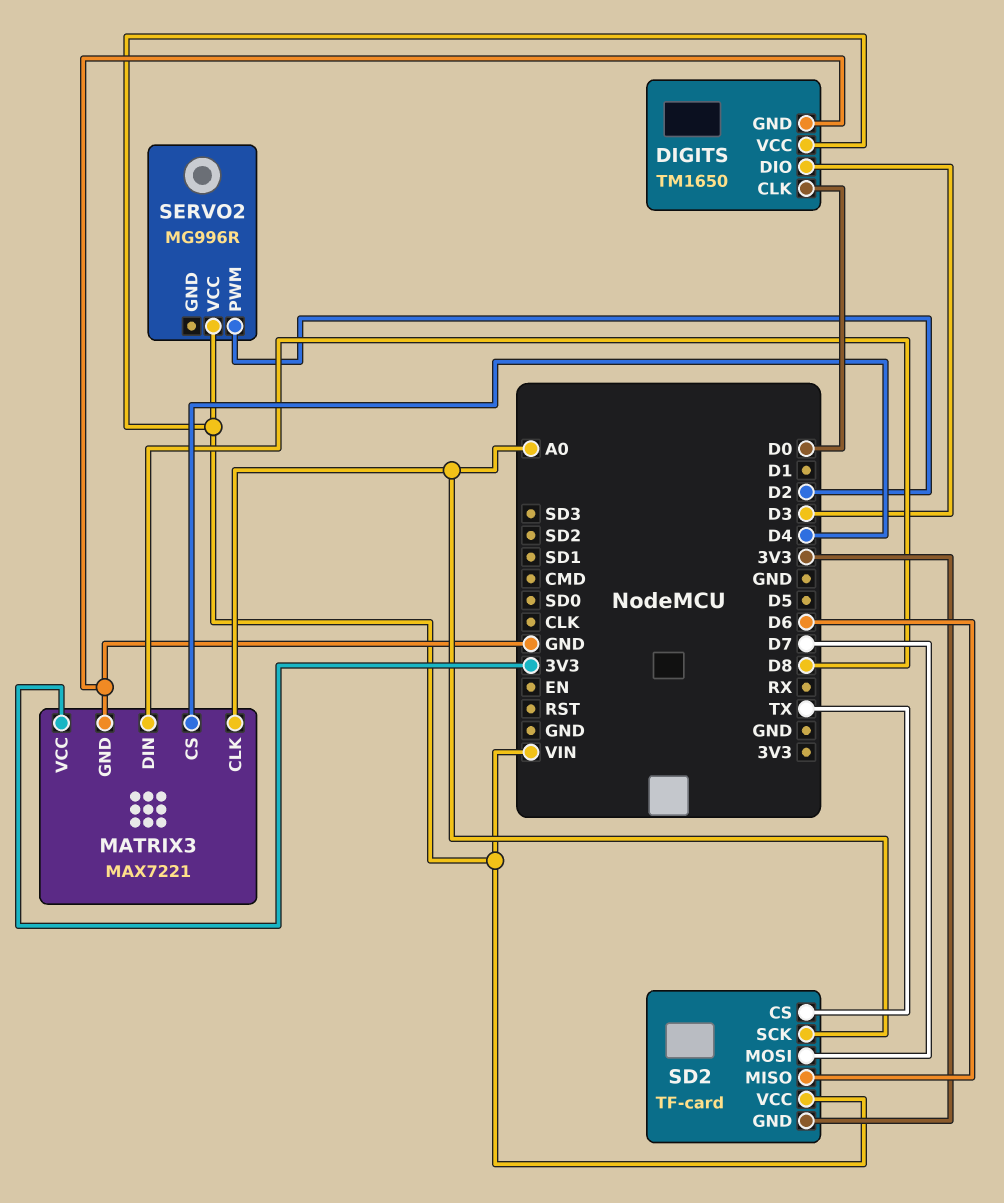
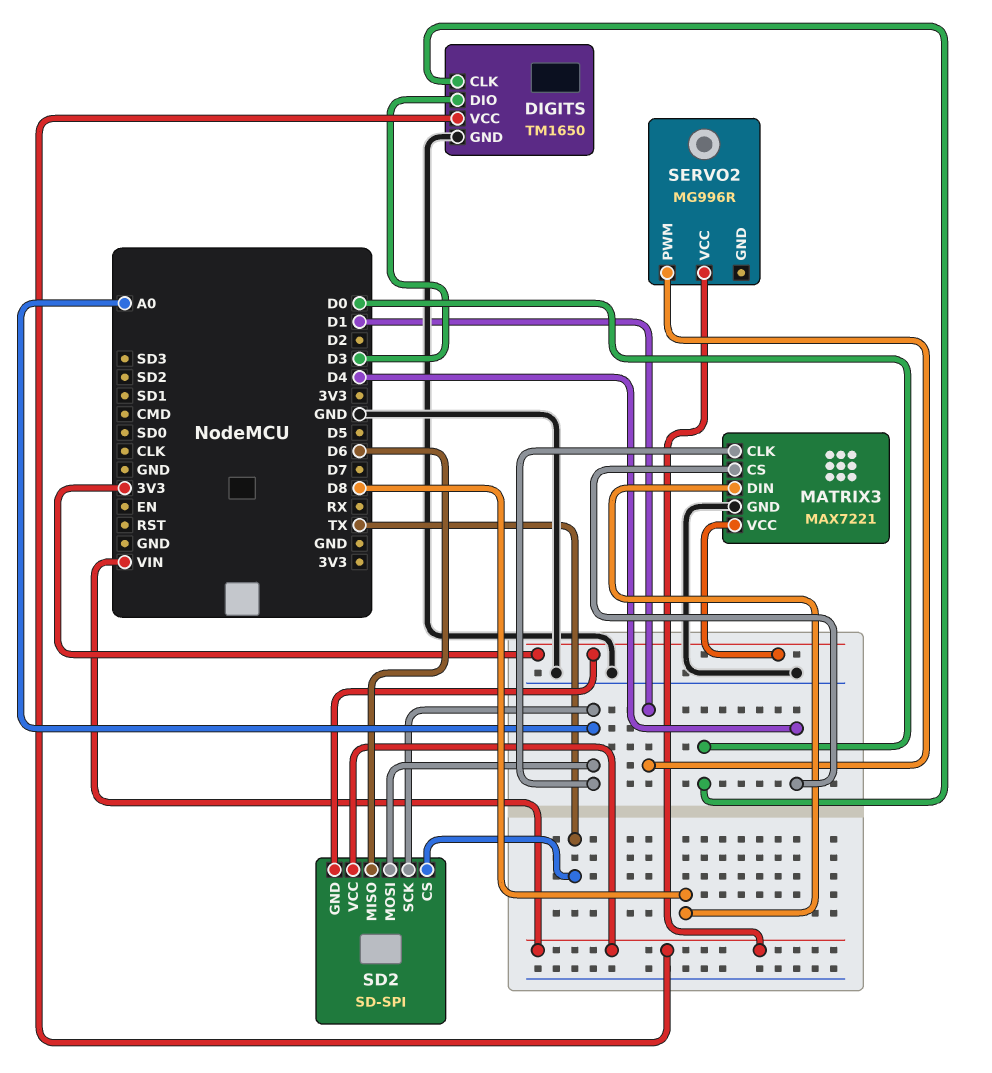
SD2: TF-card -> SD-SPI
SD2 pin MOSI: D7 -> A0
SERVO2 pin PWM: D2 -> D1

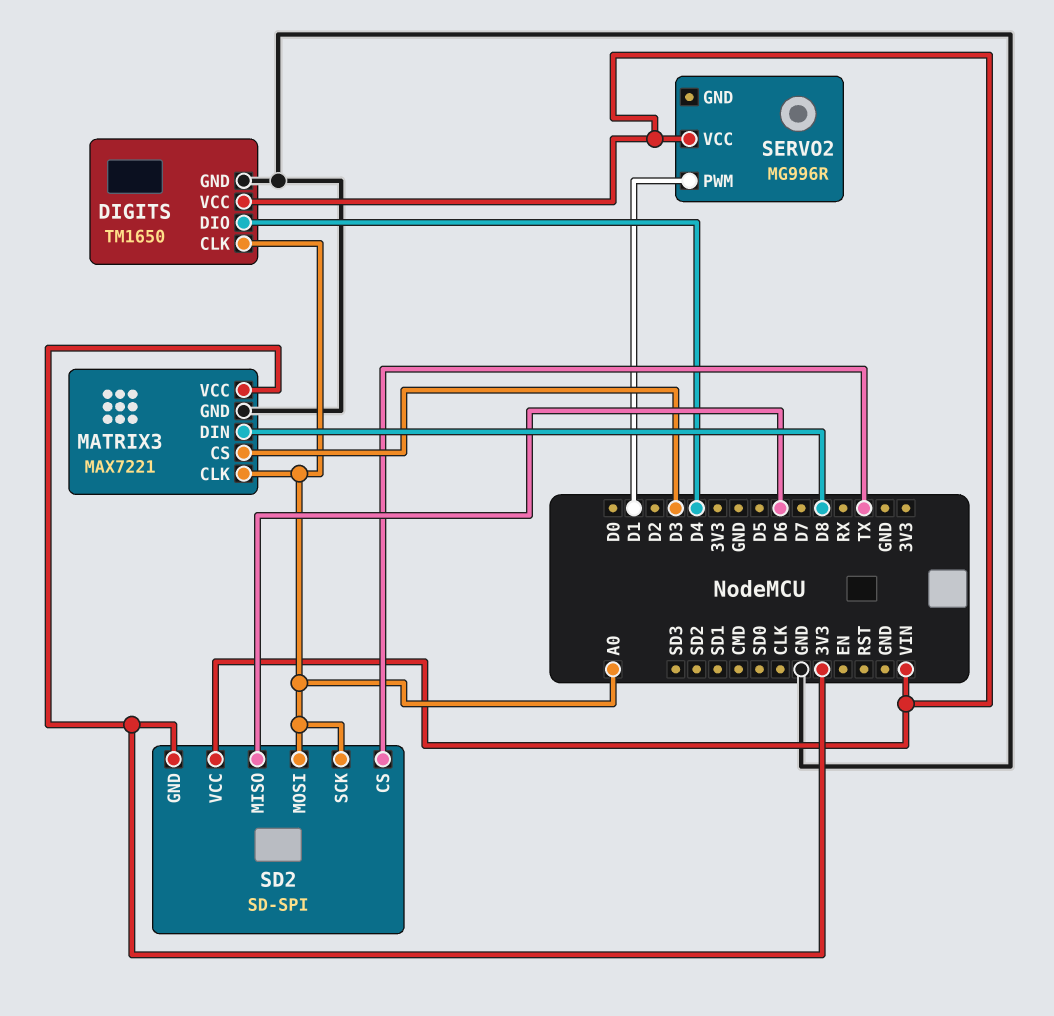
DIGITS pin CLK: D0 -> A0
DIGITS pin DIO: D3 -> D4
MATRIX3 pin CS: D4 -> D3

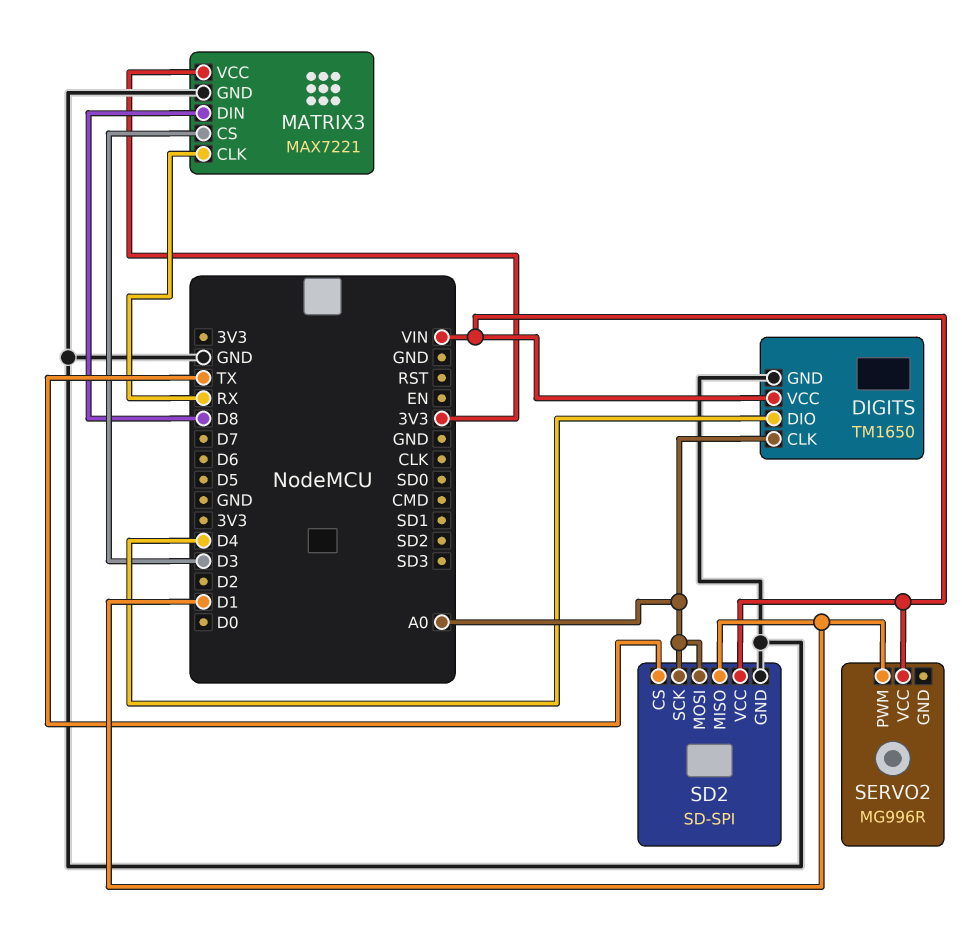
MATRIX3 pin CLK: A0 -> RX
SD2 pin GND: 3V3 -> GND
SD2 pin MISO: D6 -> D1

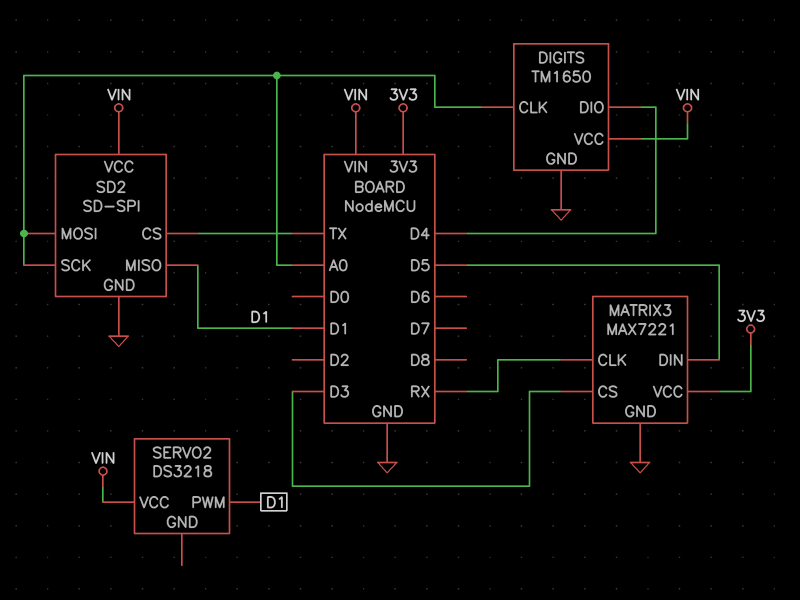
MATRIX3 pin DIN: D8 -> D5
SERVO2: MG996R -> DS3218

